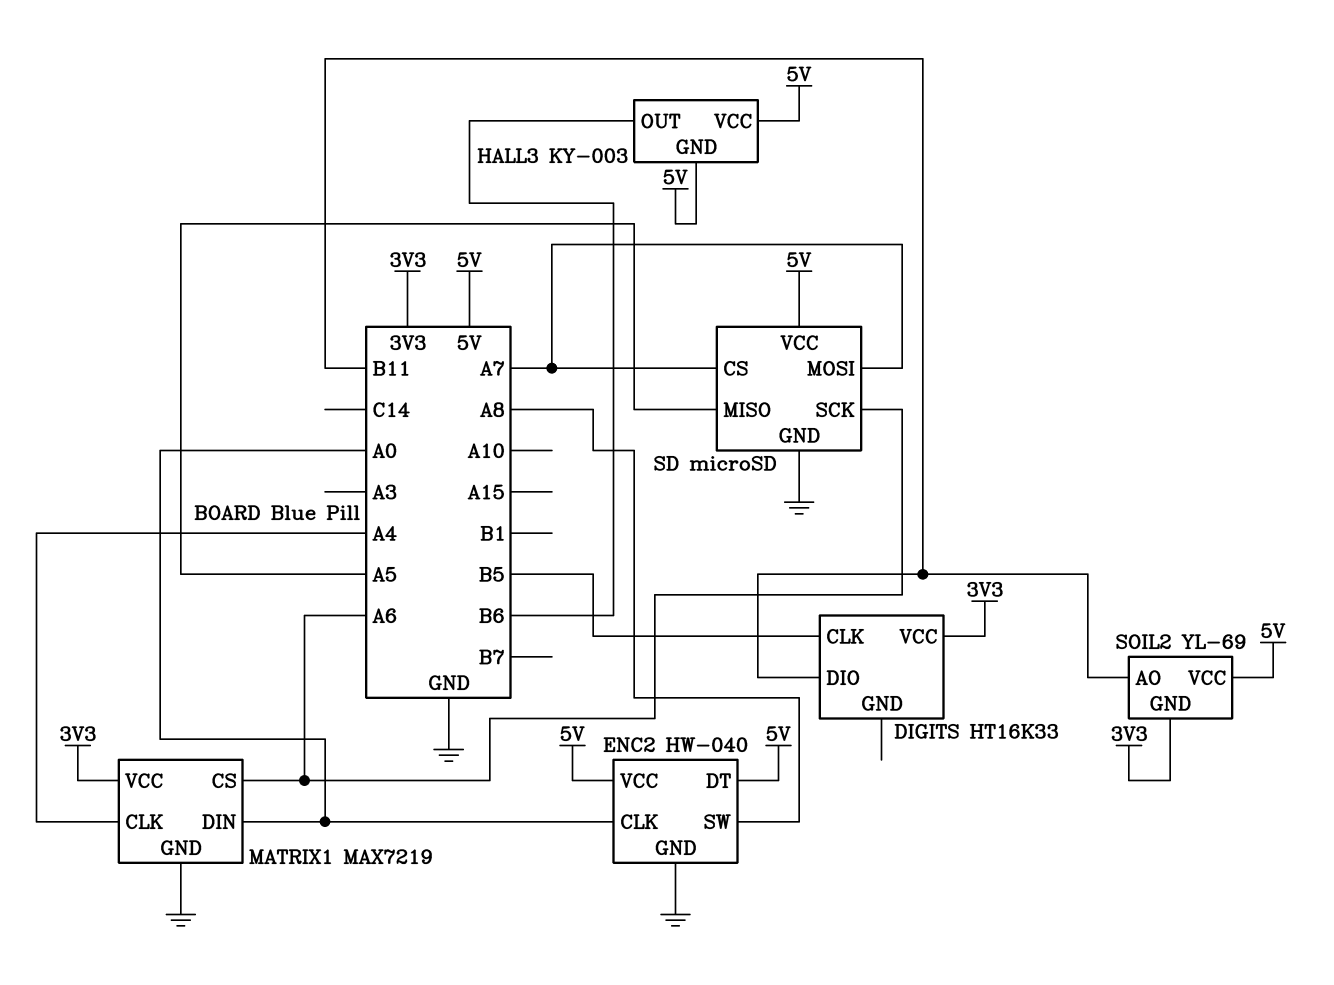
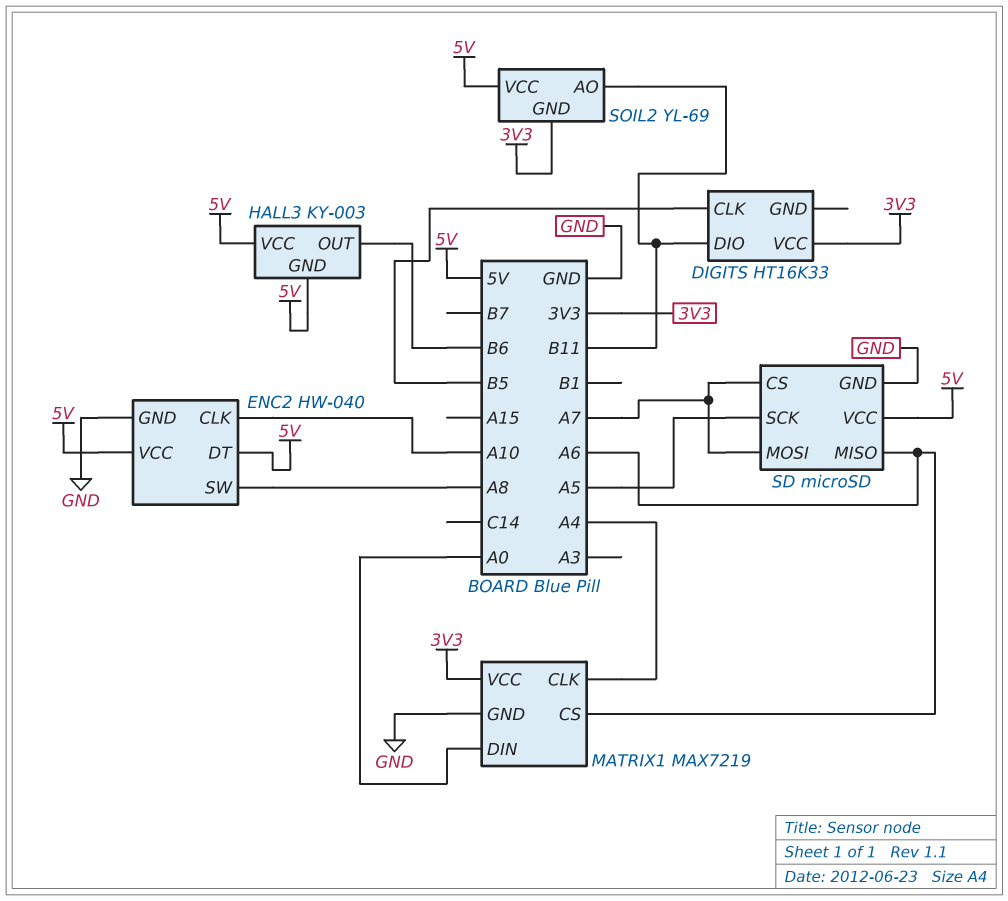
ENC2 pin CLK: A0 -> A10
SD pin MISO: A5 -> A6
SD pin SCK: A6 -> A5

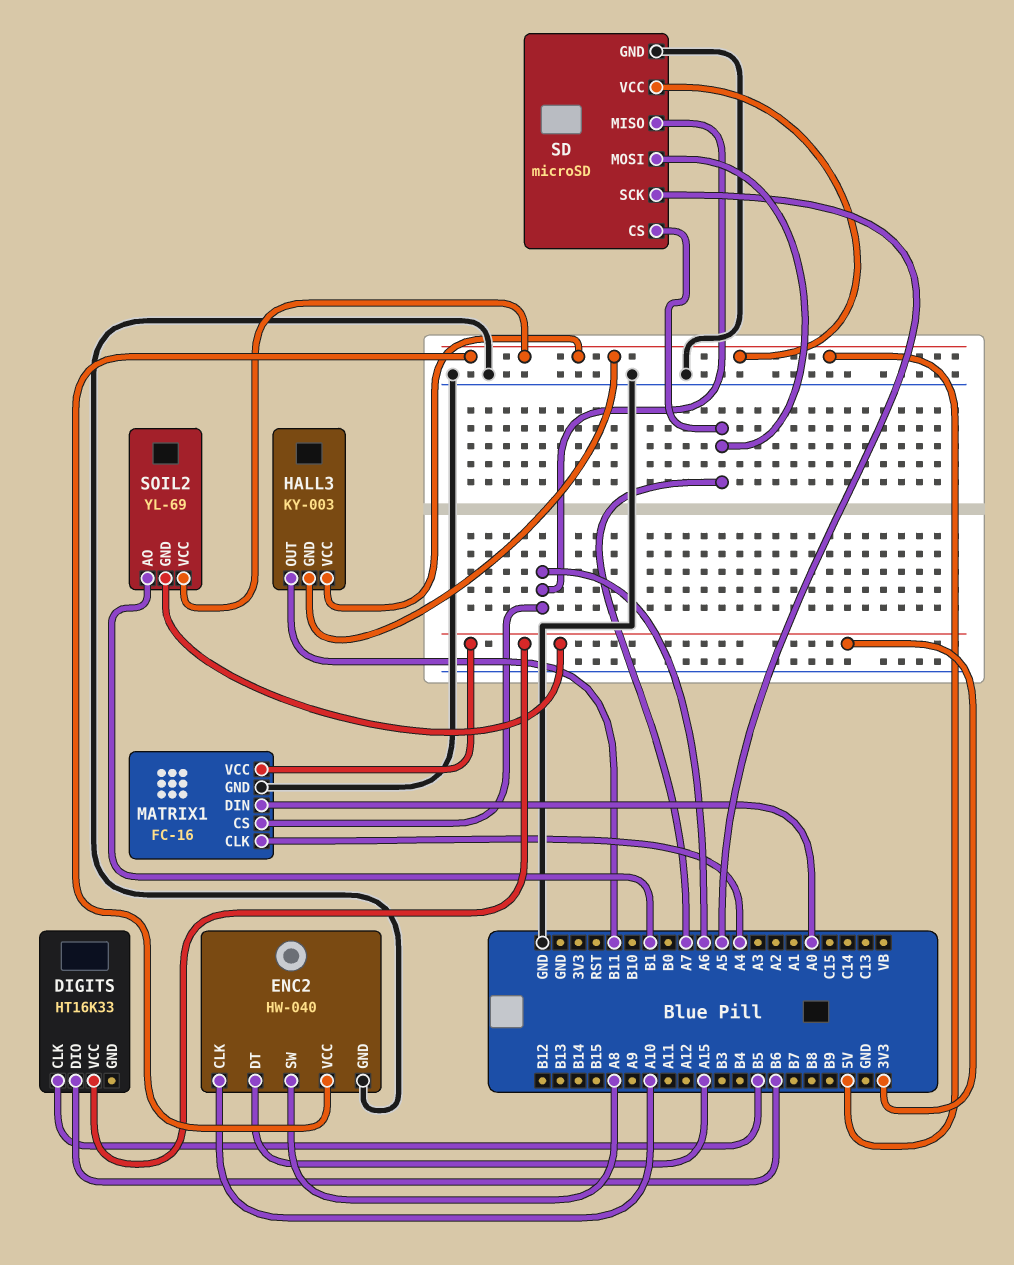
DIGITS pin DIO: B11 -> B6
ENC2 pin DT: 5V -> A15
HALL3 pin OUT: B6 -> B11
MATRIX1: MAX7219 -> FC-16
SOIL2 pin AO: B11 -> B1

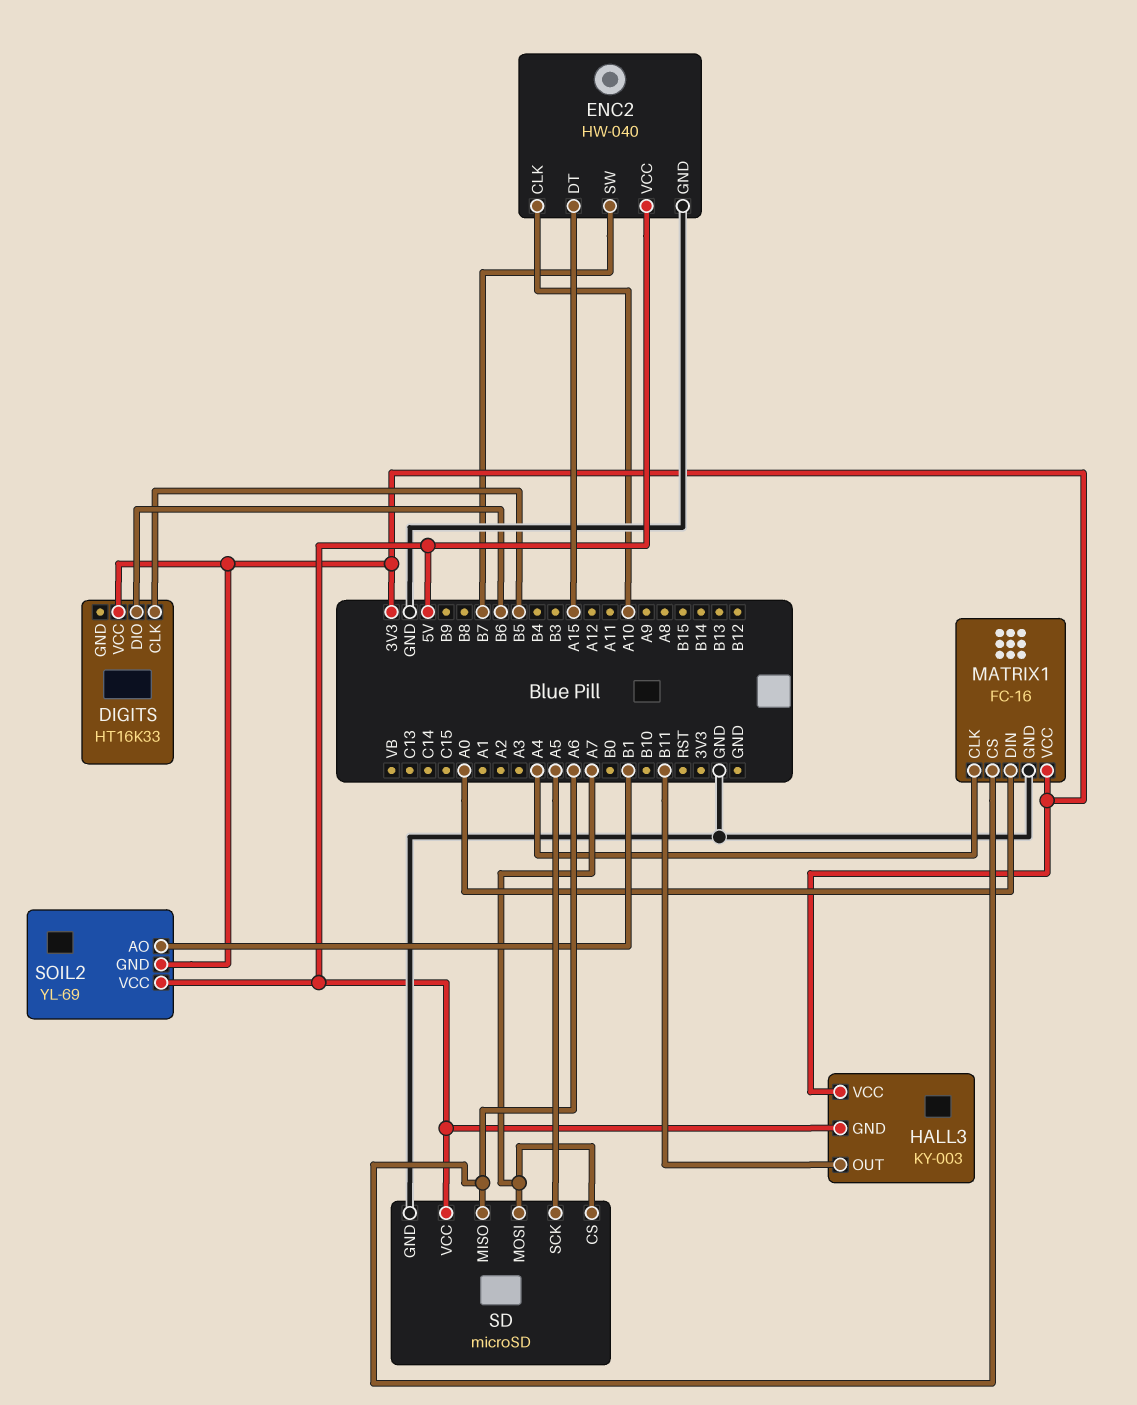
ENC2 pin SW: A8 -> B7
HALL3 pin VCC: 5V -> 3V3

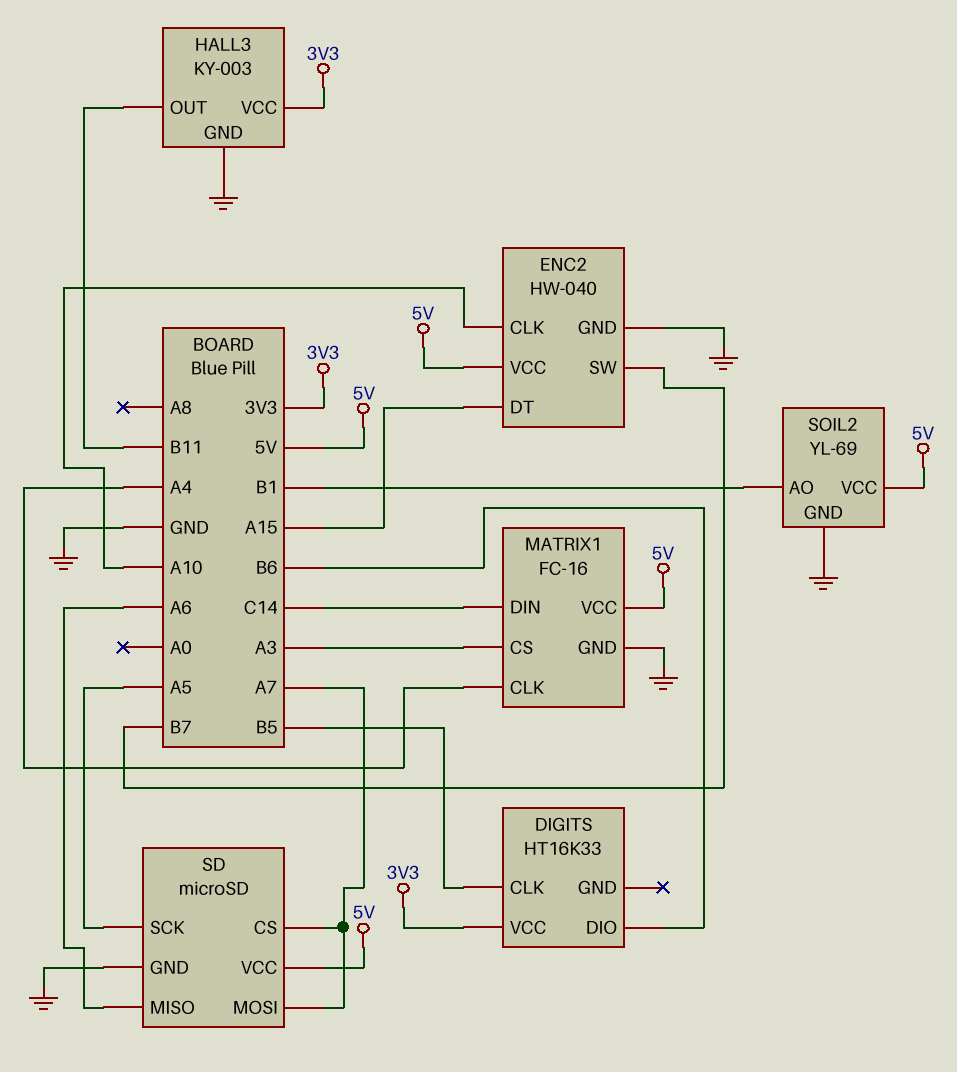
HALL3 pin GND: 5V -> GND
MATRIX1 pin CS: A6 -> A3
MATRIX1 pin DIN: A0 -> C14
MATRIX1 pin VCC: 3V3 -> 5V
SOIL2 pin GND: 3V3 -> GND

